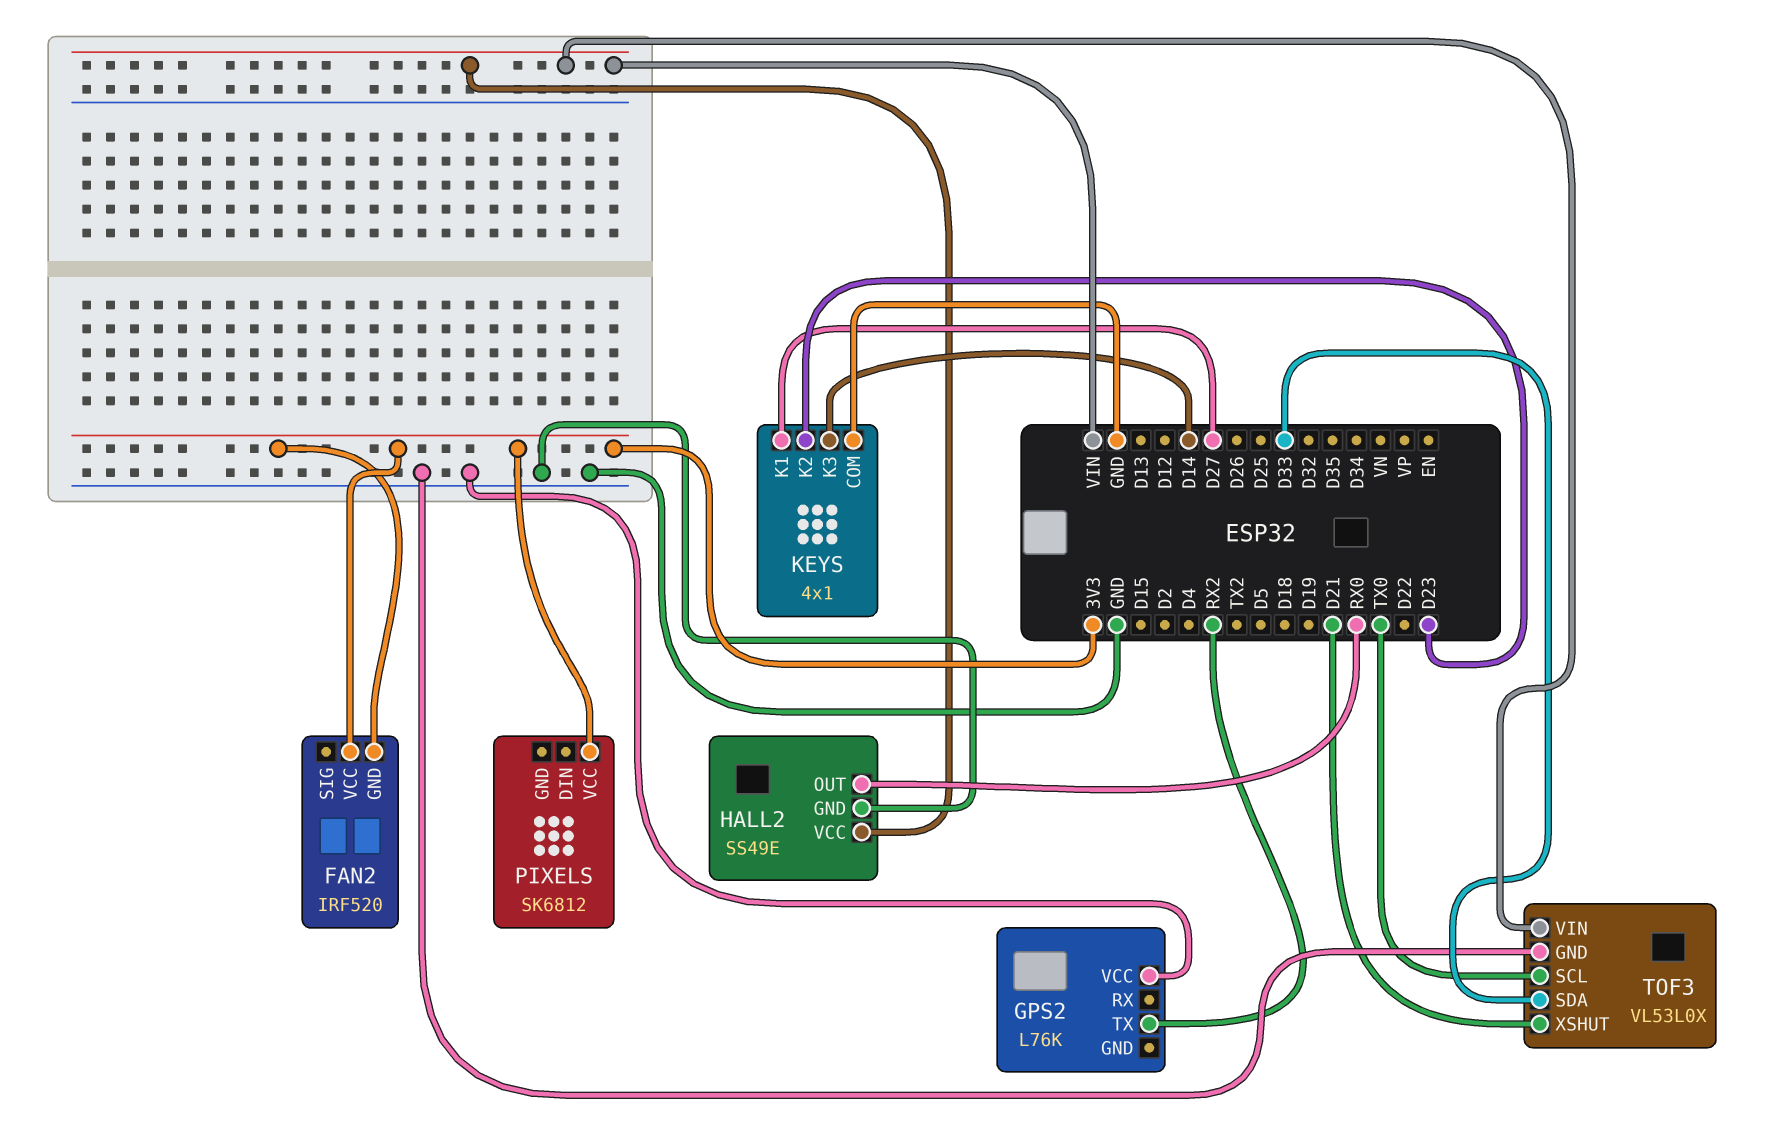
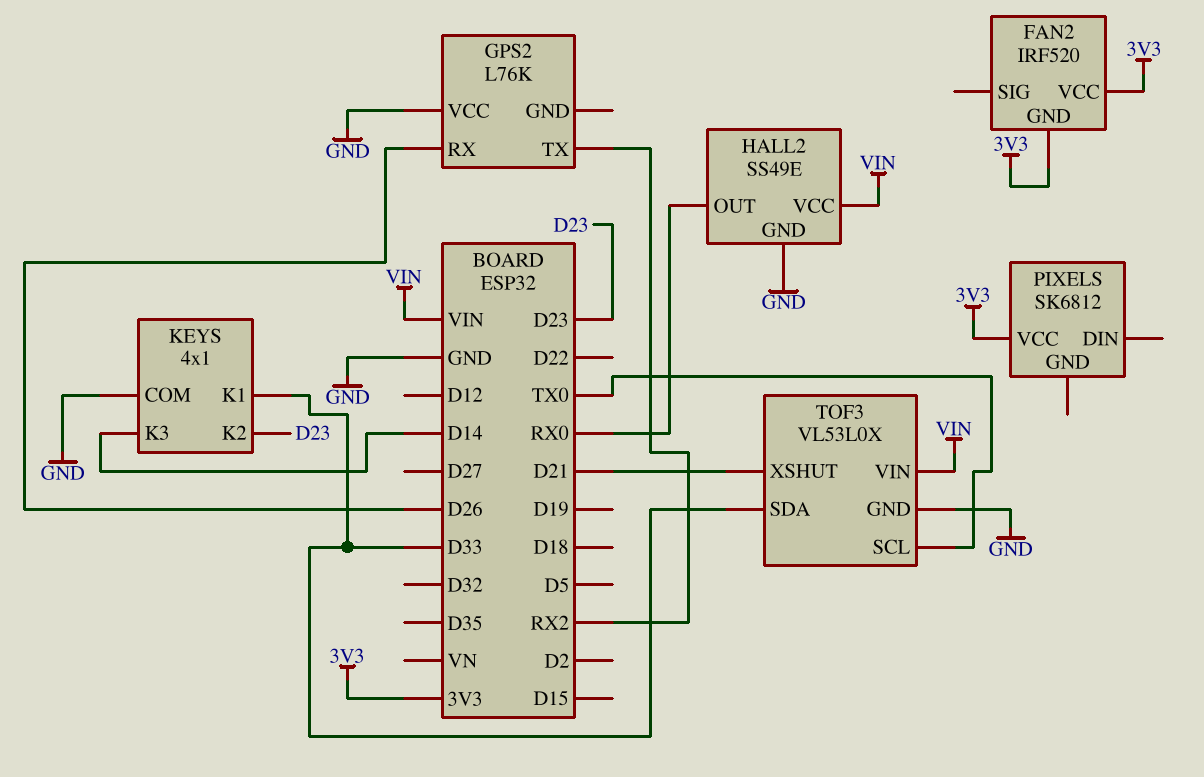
GPS2 pin RX: none -> D26
KEYS pin K1: D27 -> D33

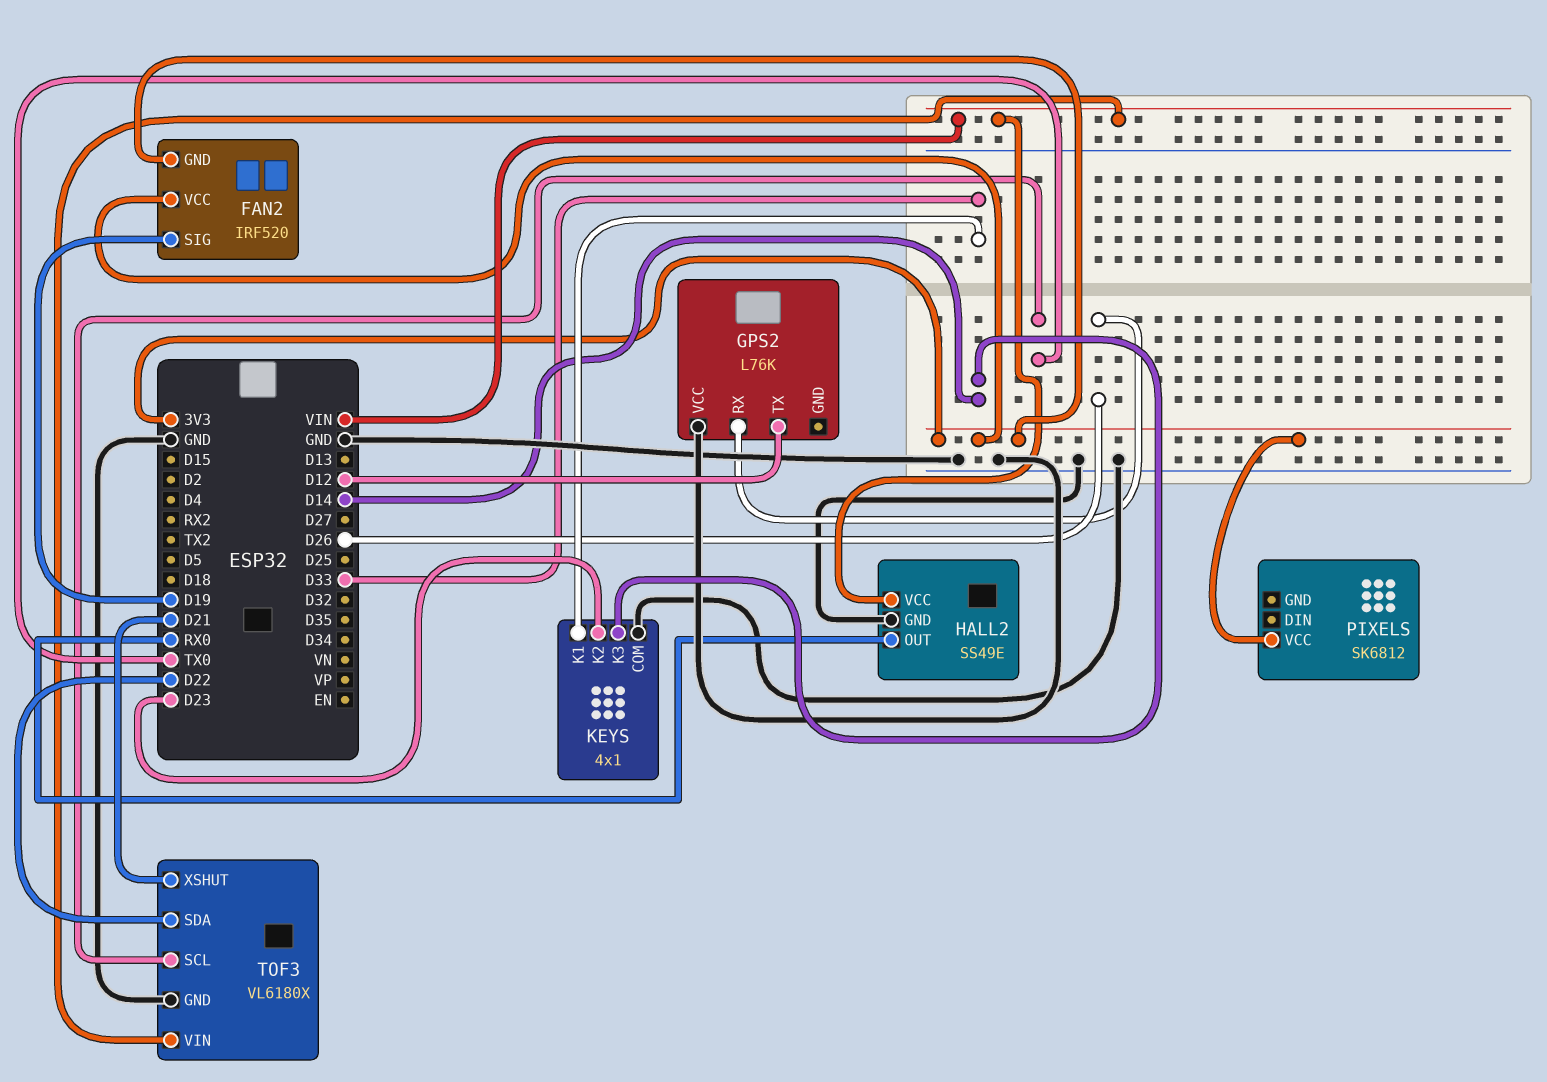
FAN2 pin SIG: none -> D19
GPS2 pin TX: RX2 -> D12
TOF3: VL53L0X -> VL6180X
TOF3 pin SDA: D33 -> D22

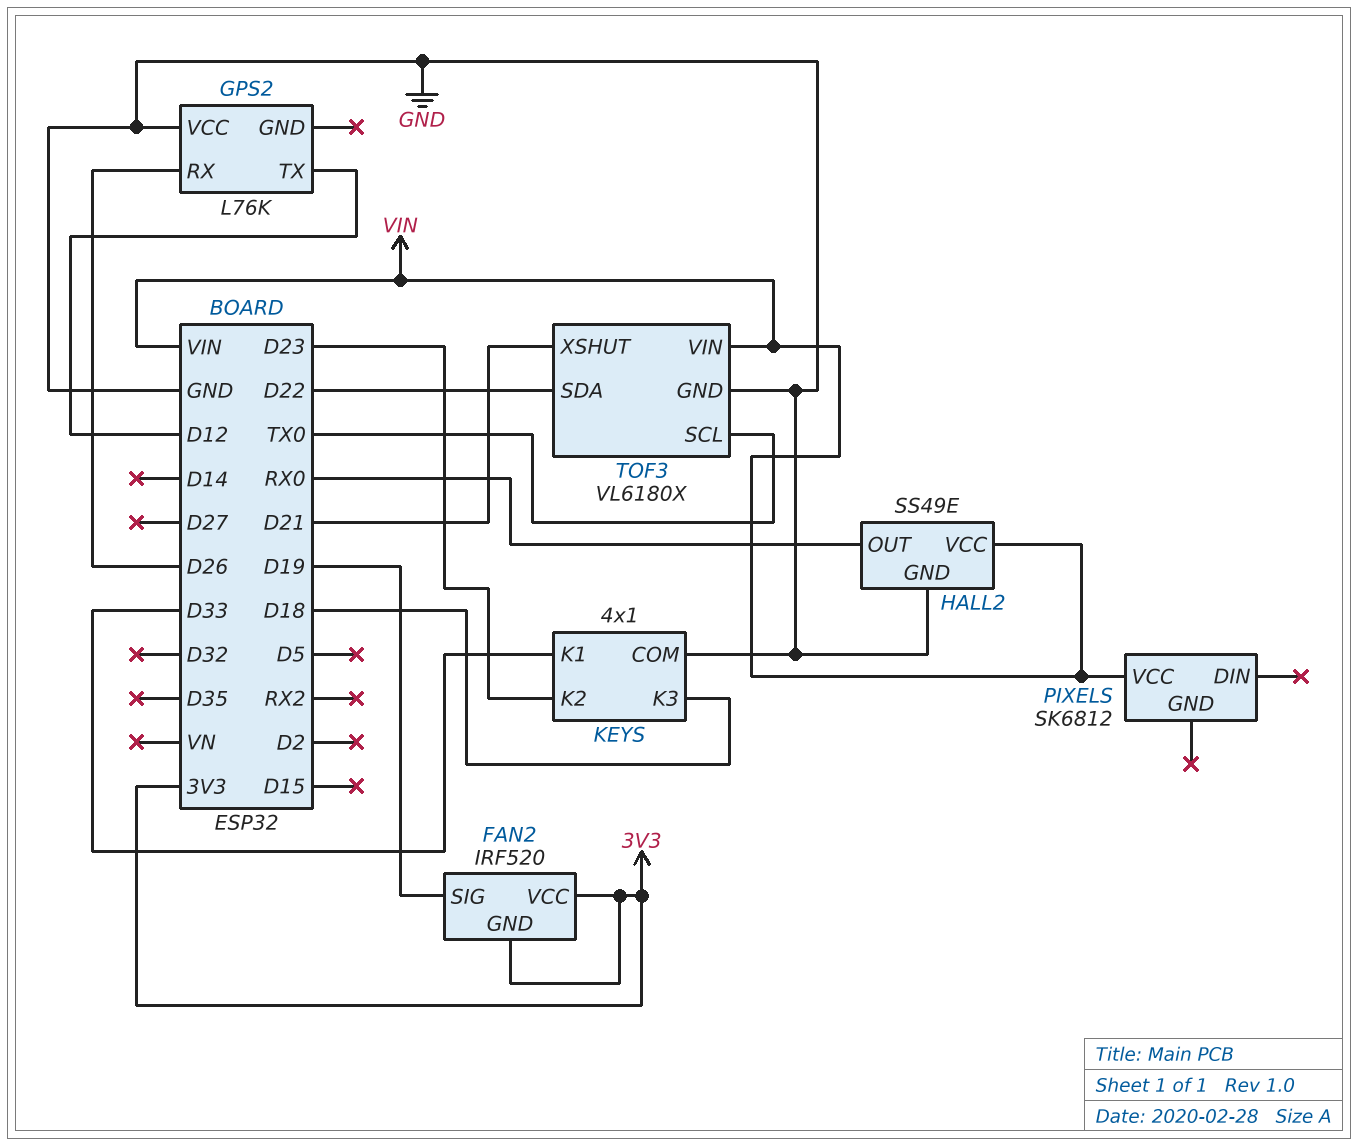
KEYS pin K3: D14 -> D18
PIXELS pin VCC: 3V3 -> VIN

